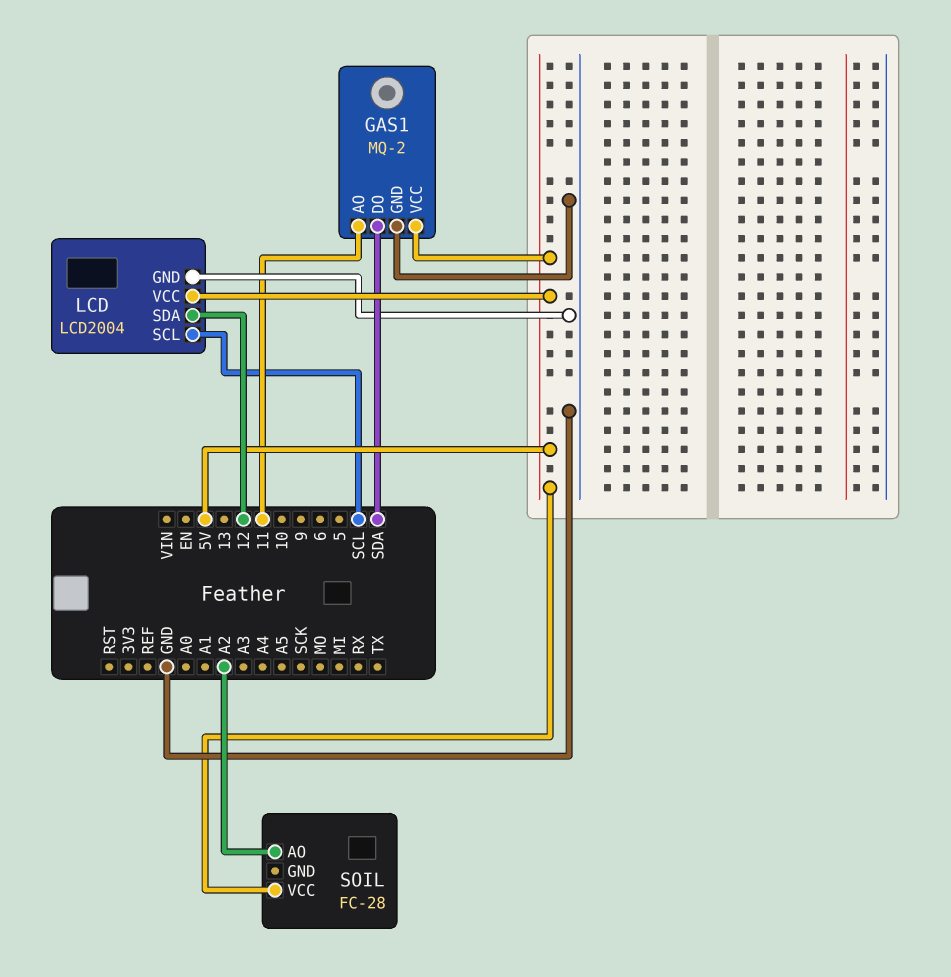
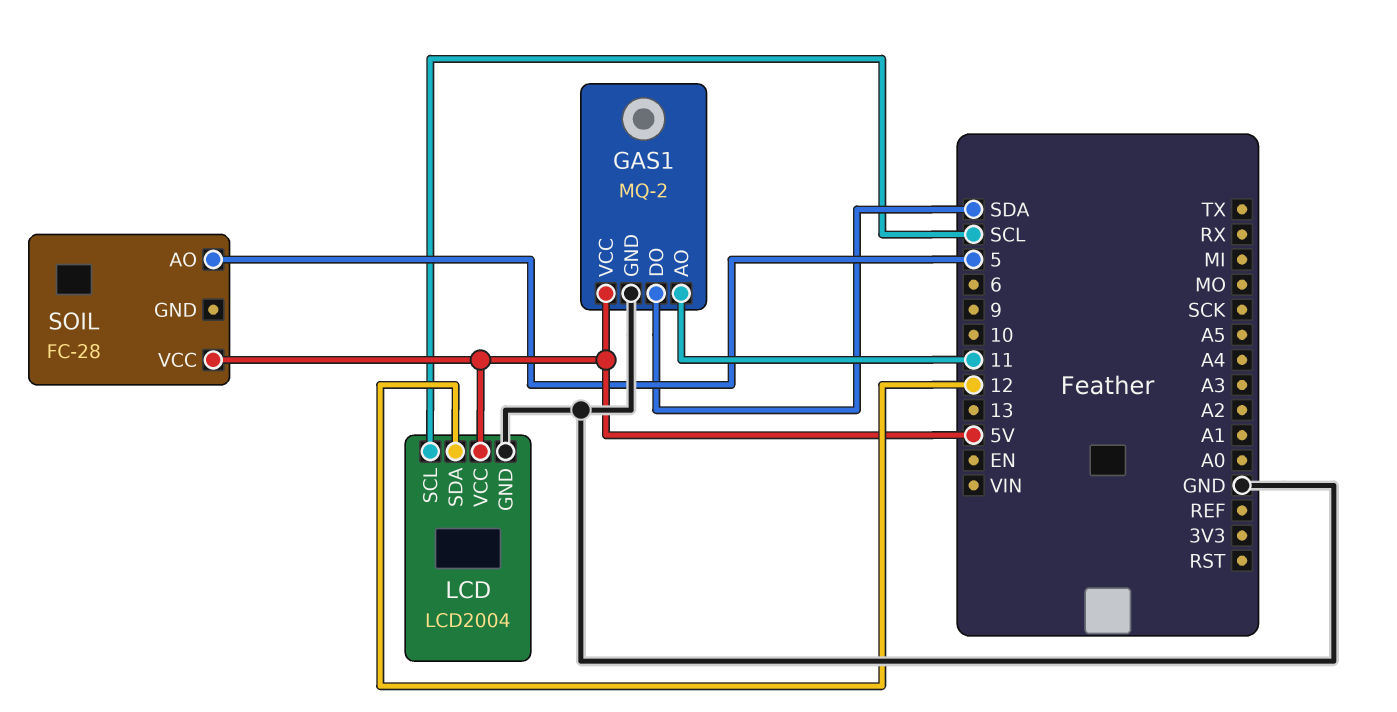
SOIL pin AO: A2 -> 5

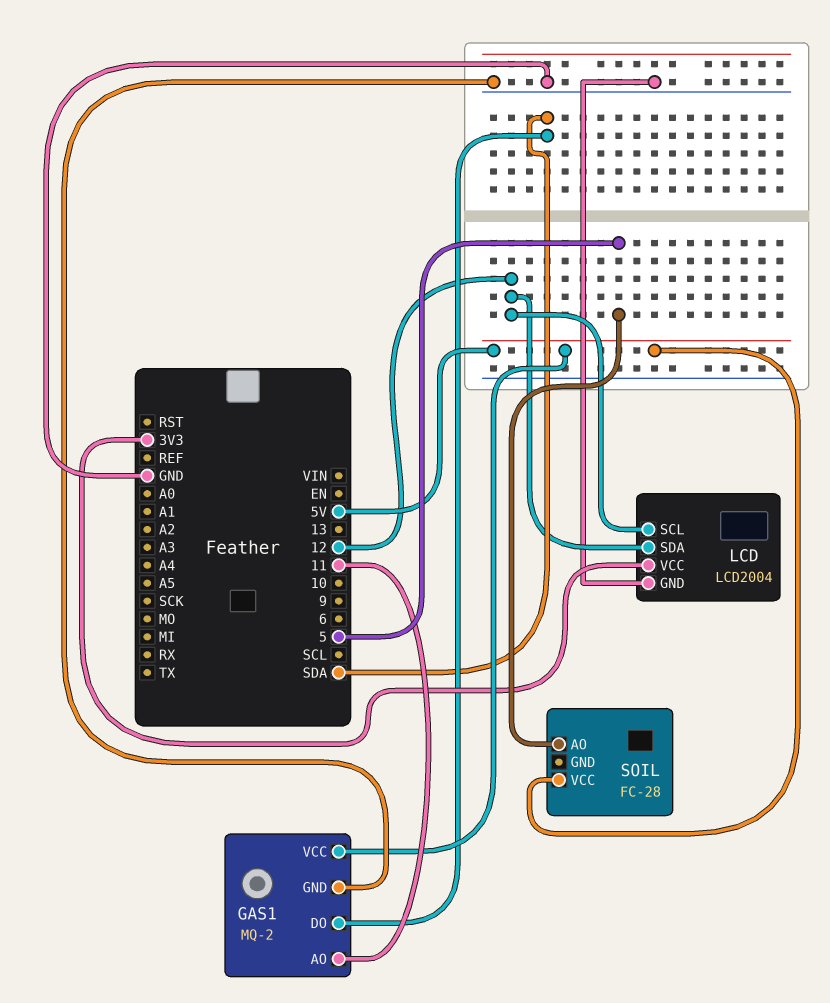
LCD pin SCL: SCL -> 12
LCD pin VCC: 5V -> 3V3

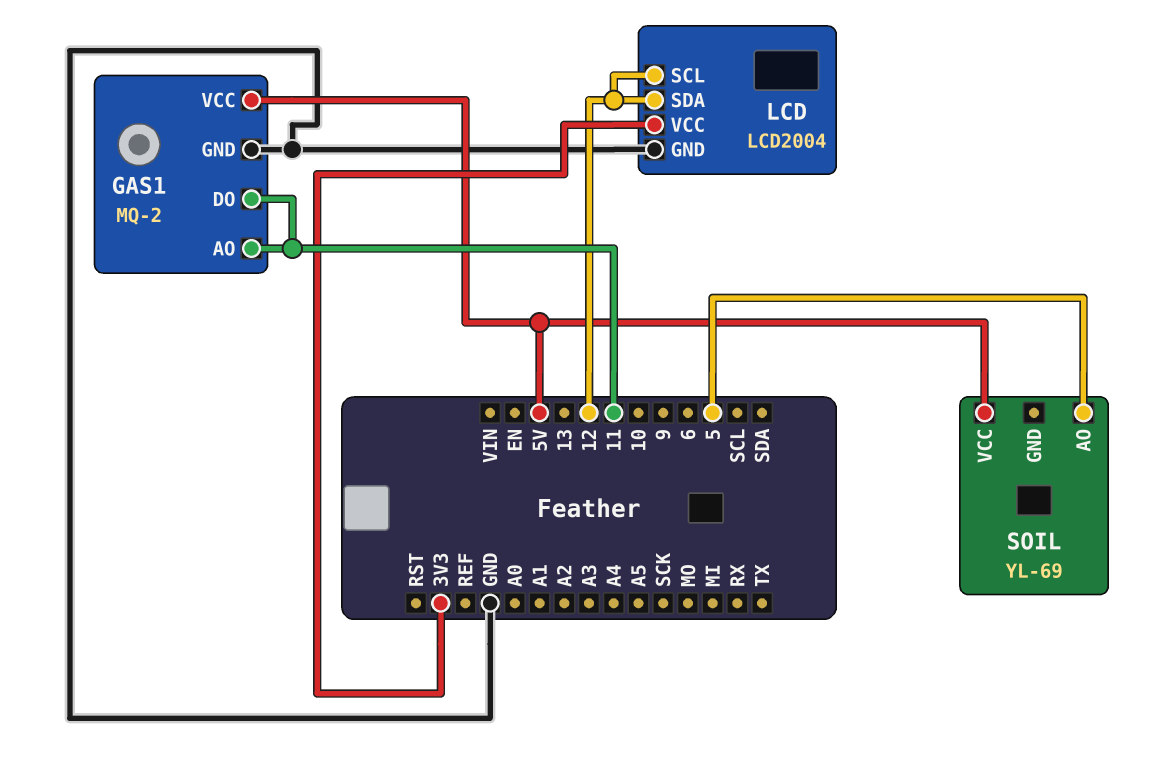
GAS1 pin DO: SDA -> 11
SOIL: FC-28 -> YL-69

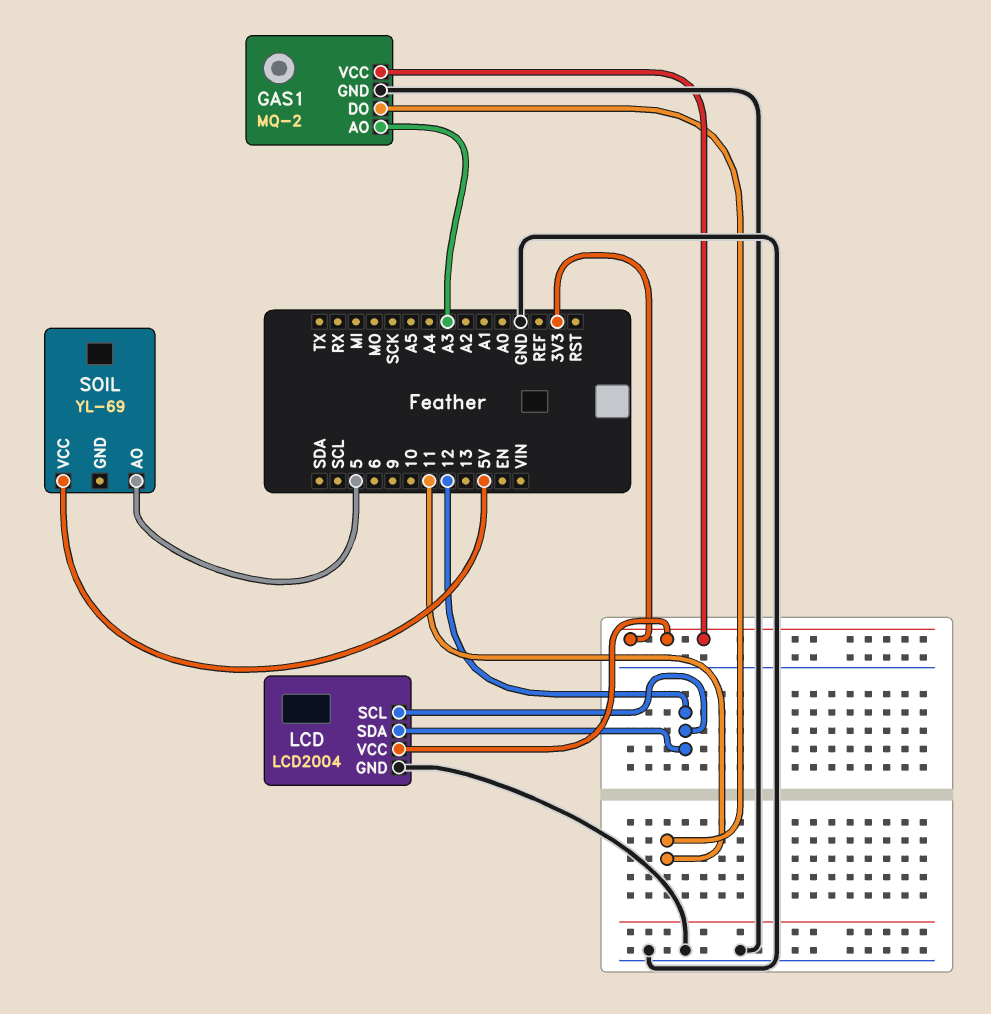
GAS1 pin AO: 11 -> A3
GAS1 pin VCC: 5V -> 3V3

